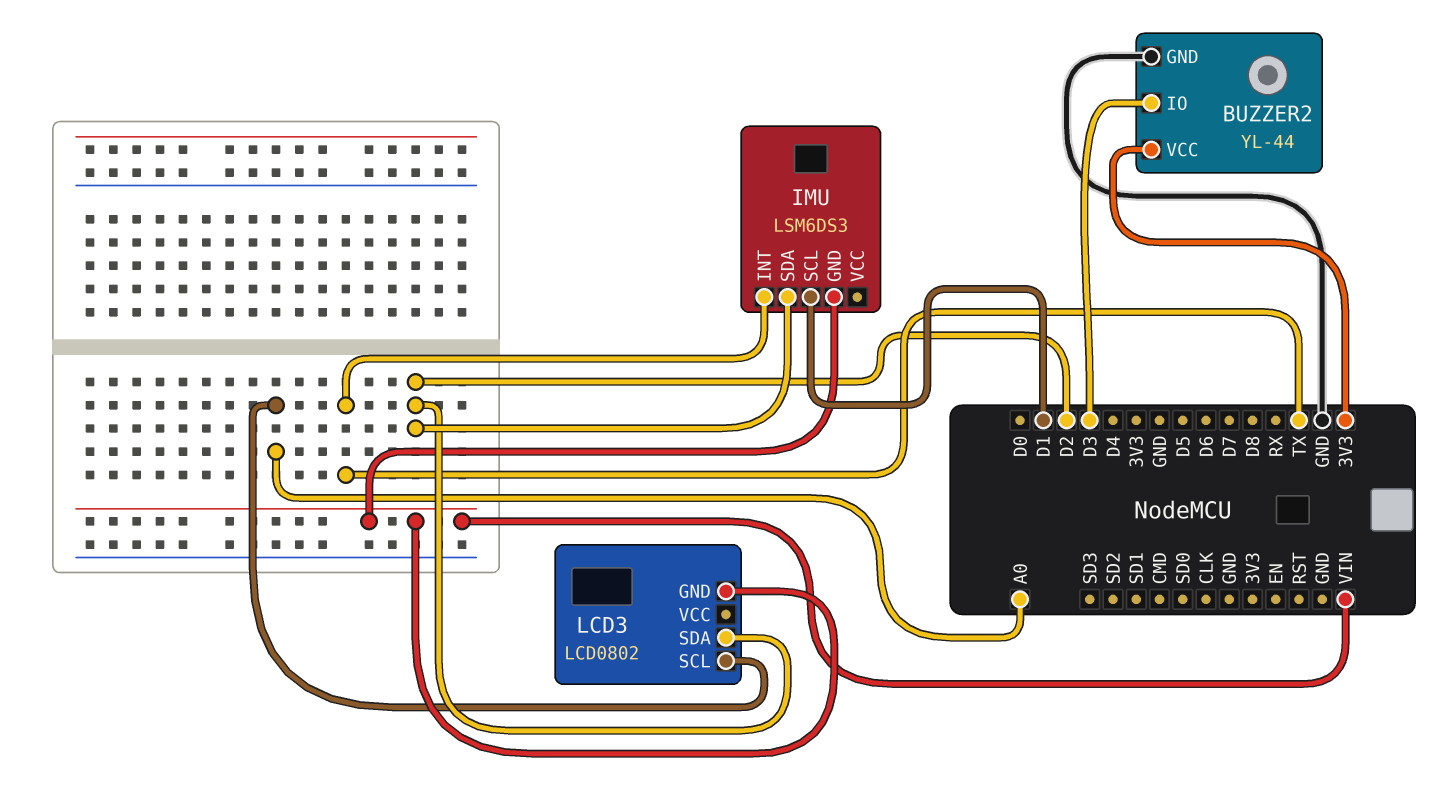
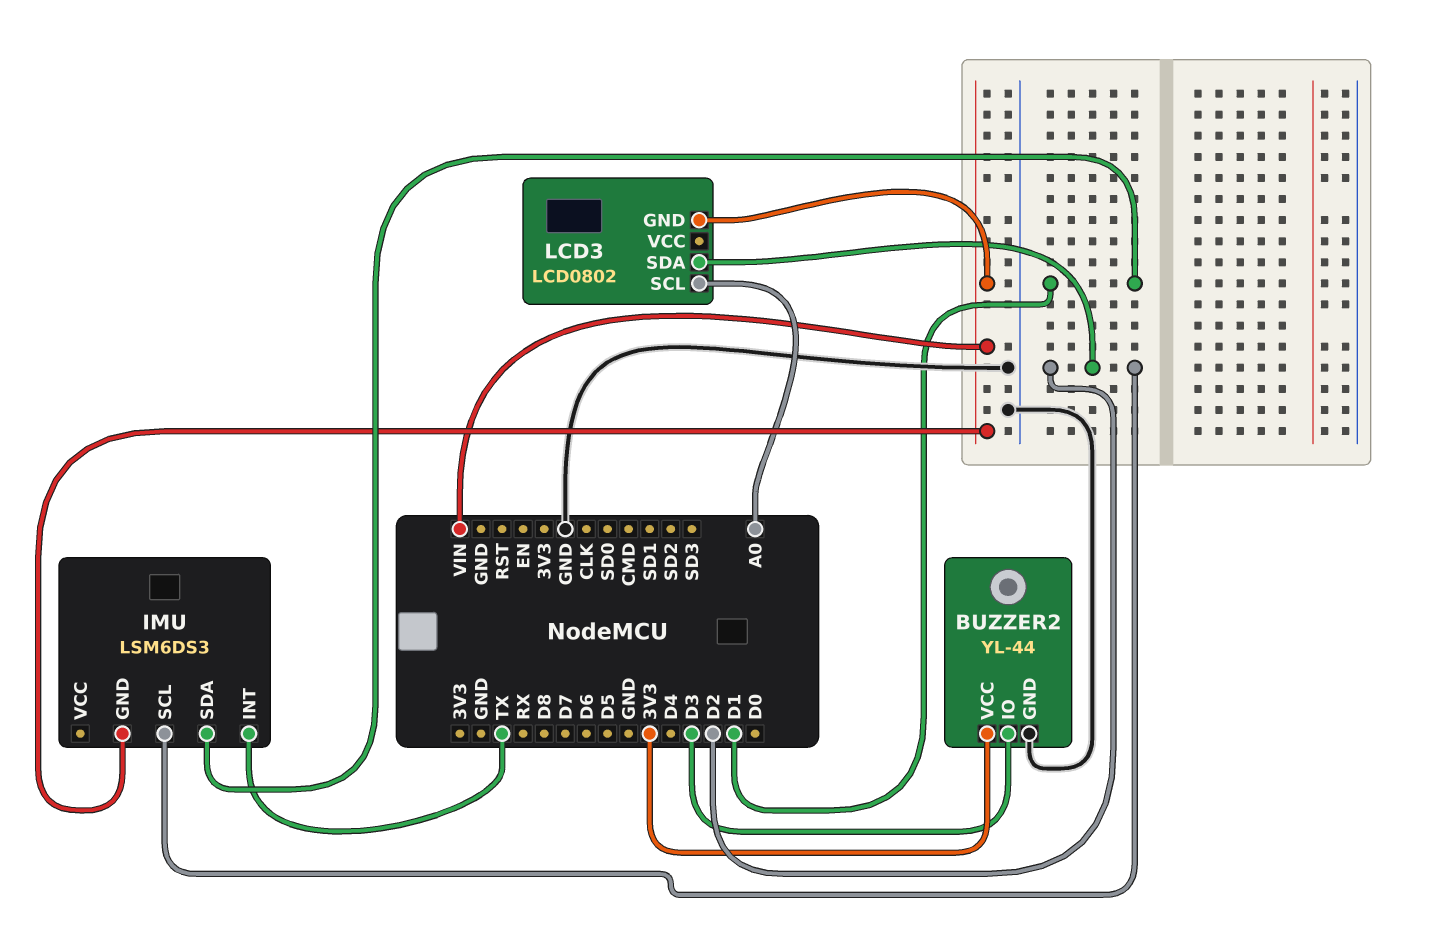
IMU pin SCL: D1 -> D2
IMU pin SDA: D2 -> D1

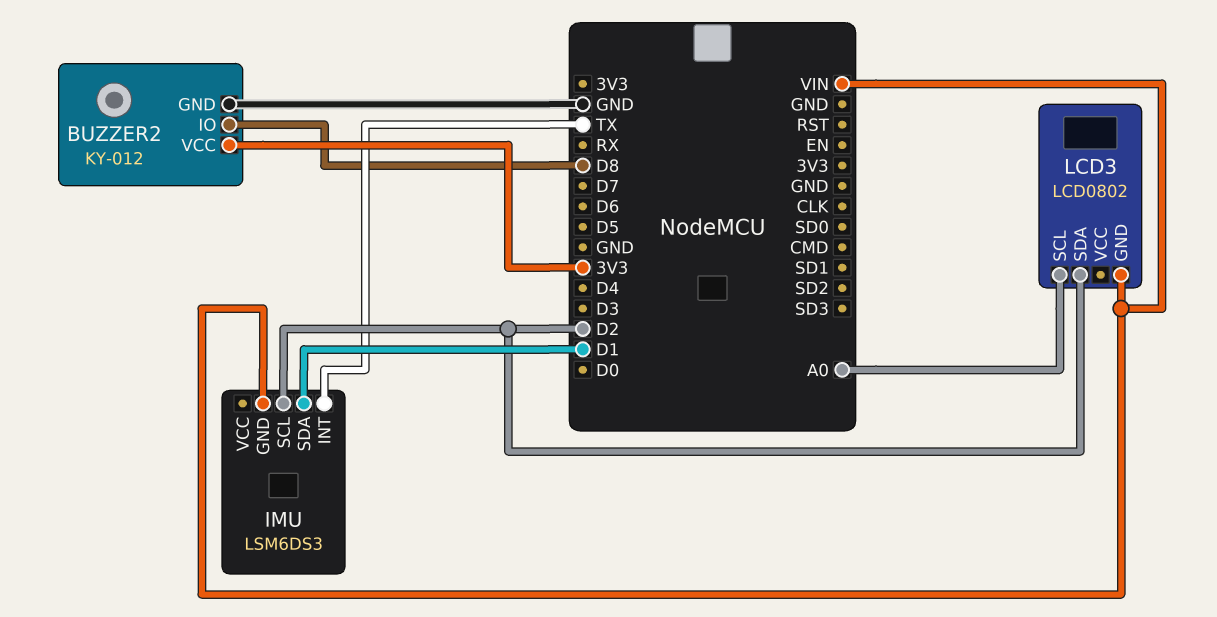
BUZZER2: YL-44 -> KY-012
BUZZER2 pin IO: D3 -> D8

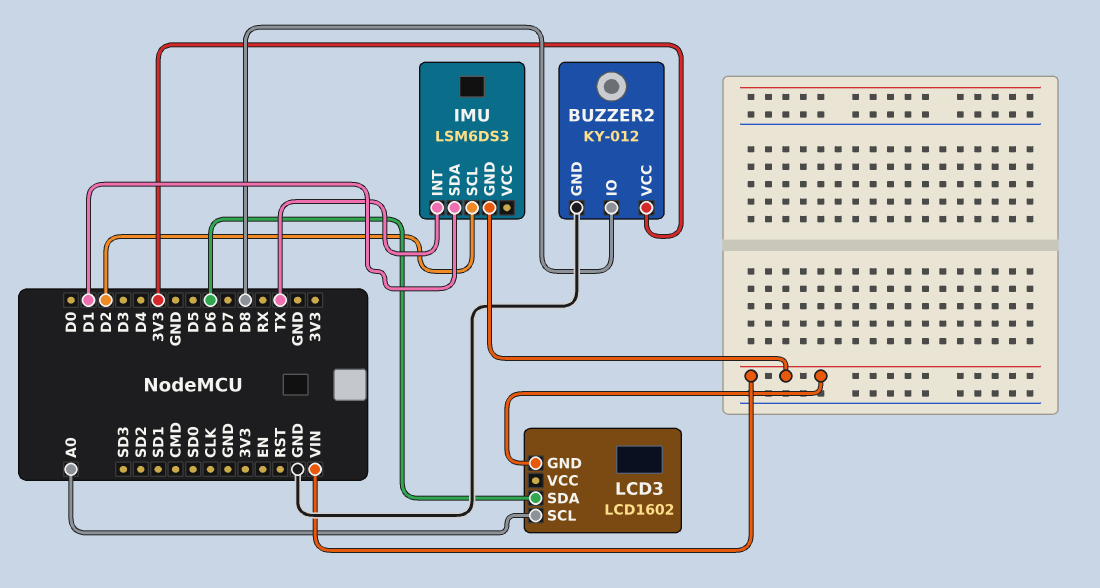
LCD3: LCD0802 -> LCD1602
LCD3 pin SDA: D2 -> D6

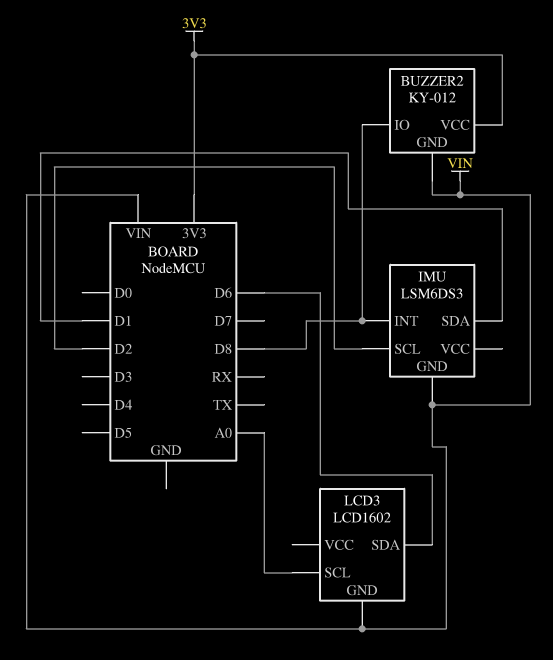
BUZZER2 pin GND: GND -> VIN
IMU pin INT: TX -> D8

